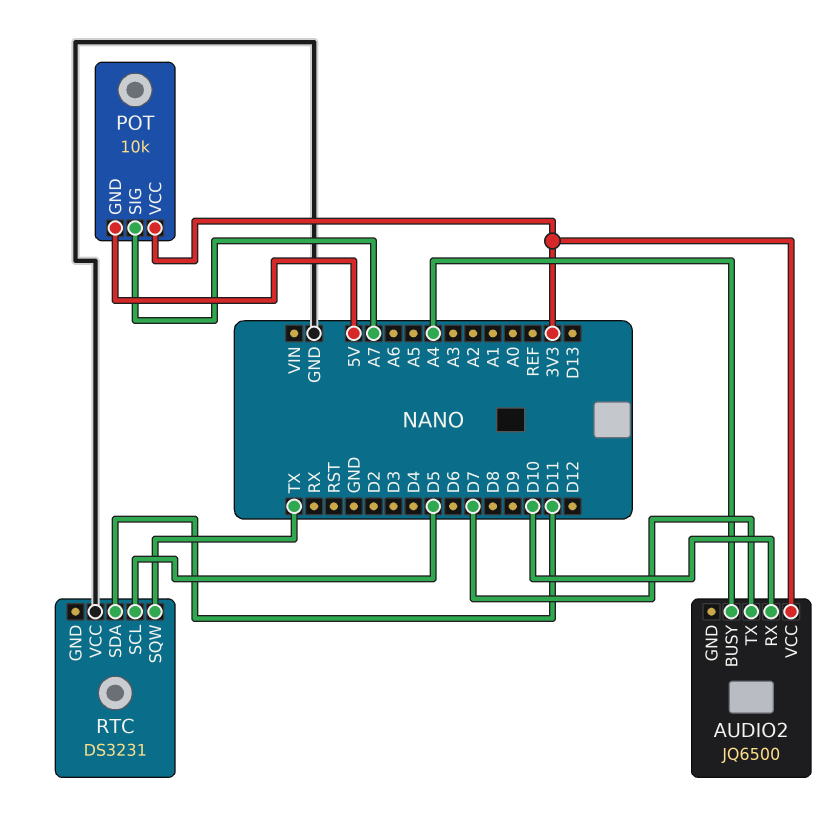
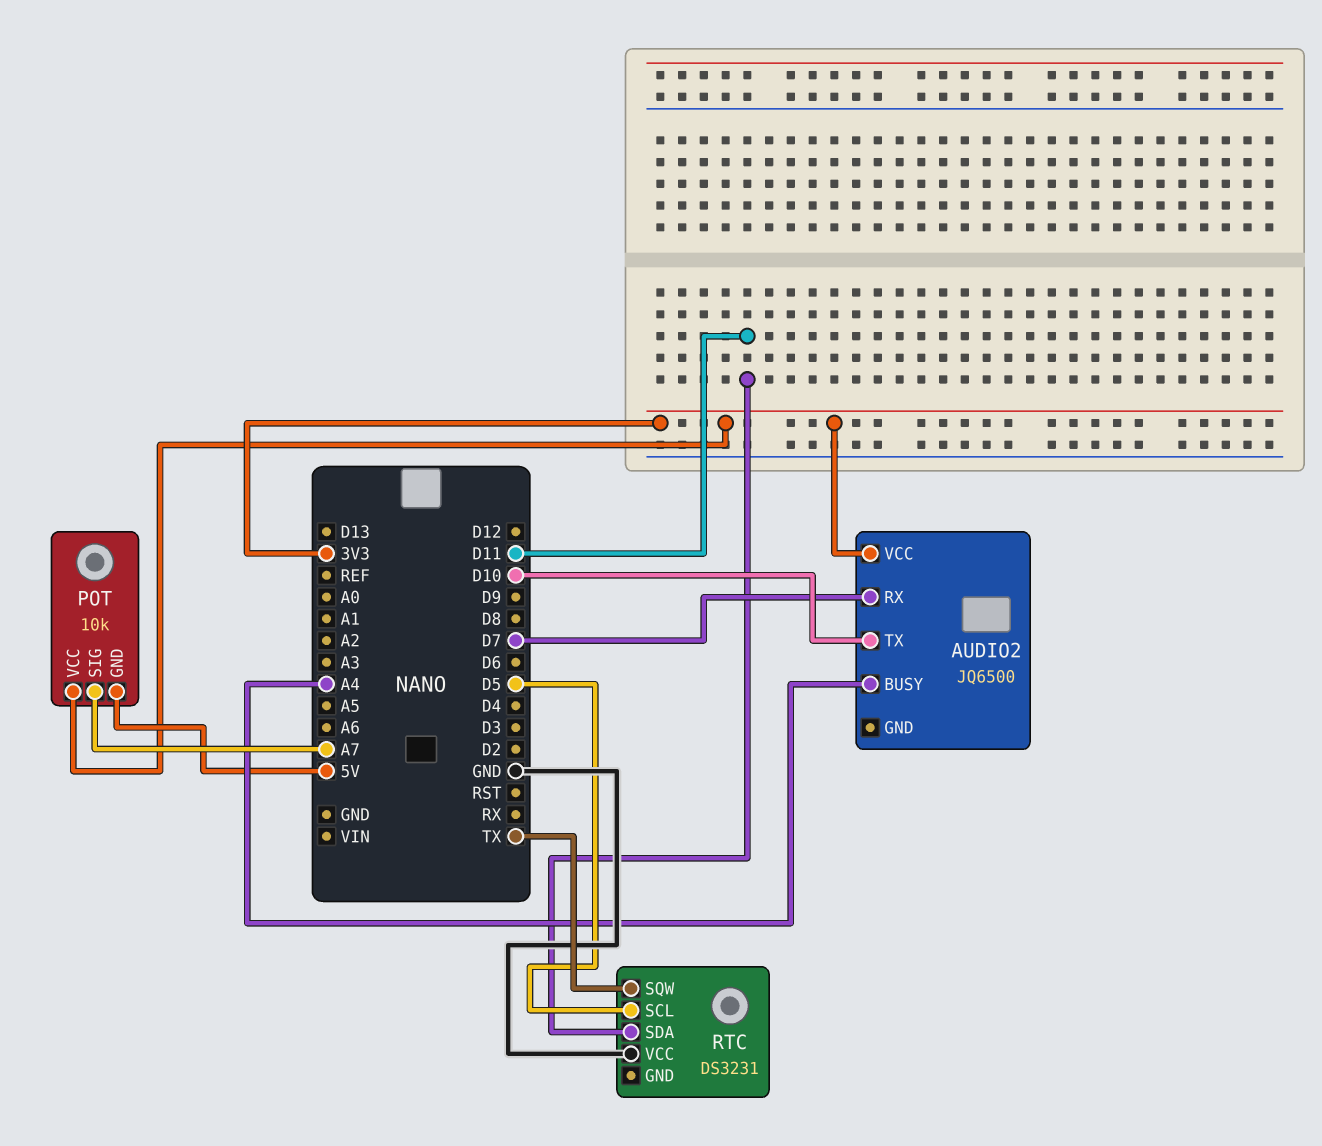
AUDIO2 pin RX: D10 -> D7
AUDIO2 pin TX: D7 -> D10

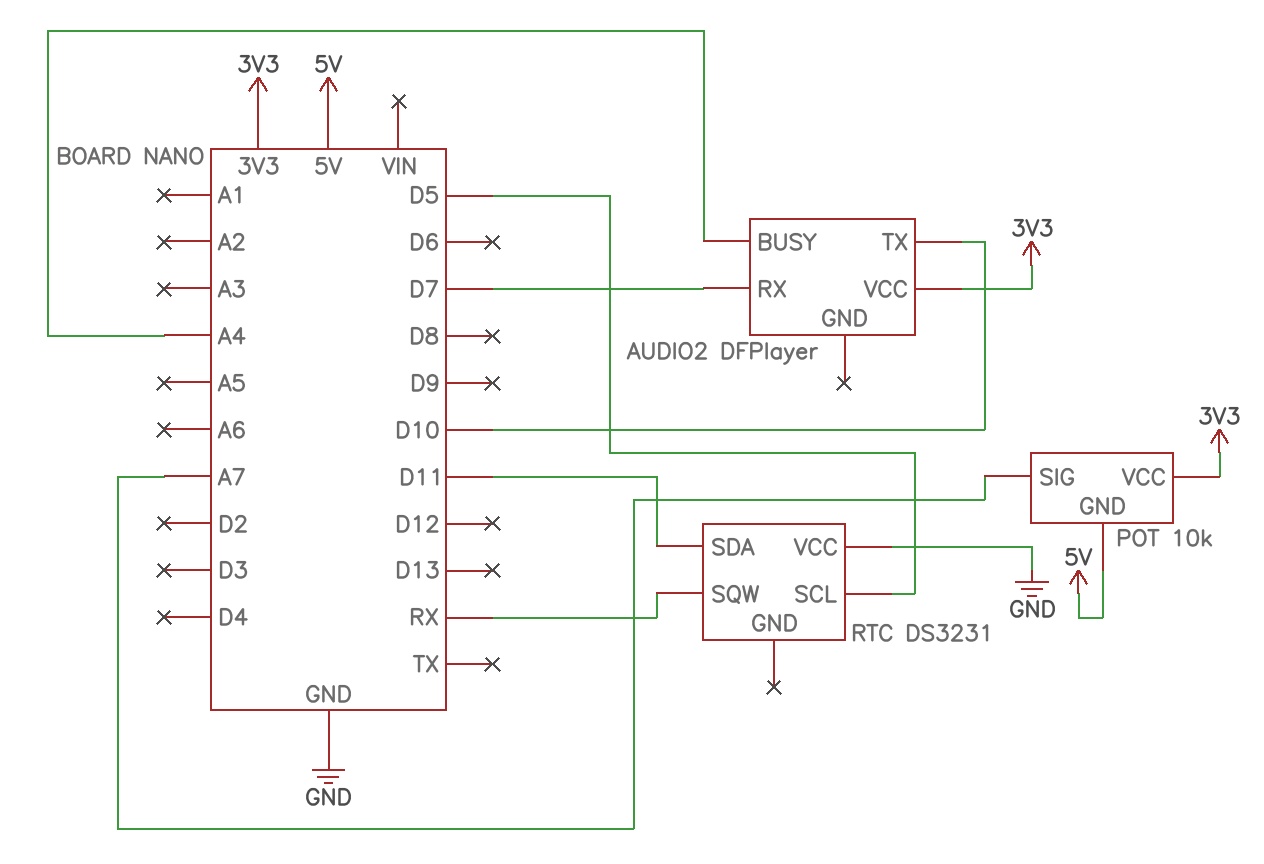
AUDIO2: JQ6500 -> DFPlayer
RTC pin SQW: TX -> RX

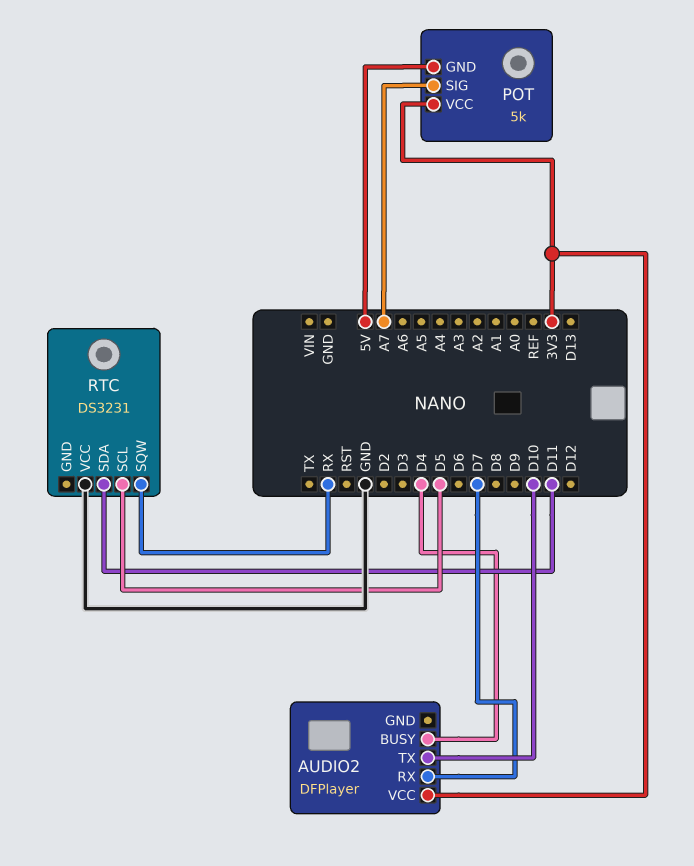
AUDIO2 pin BUSY: A4 -> D4
POT: 10k -> 5k

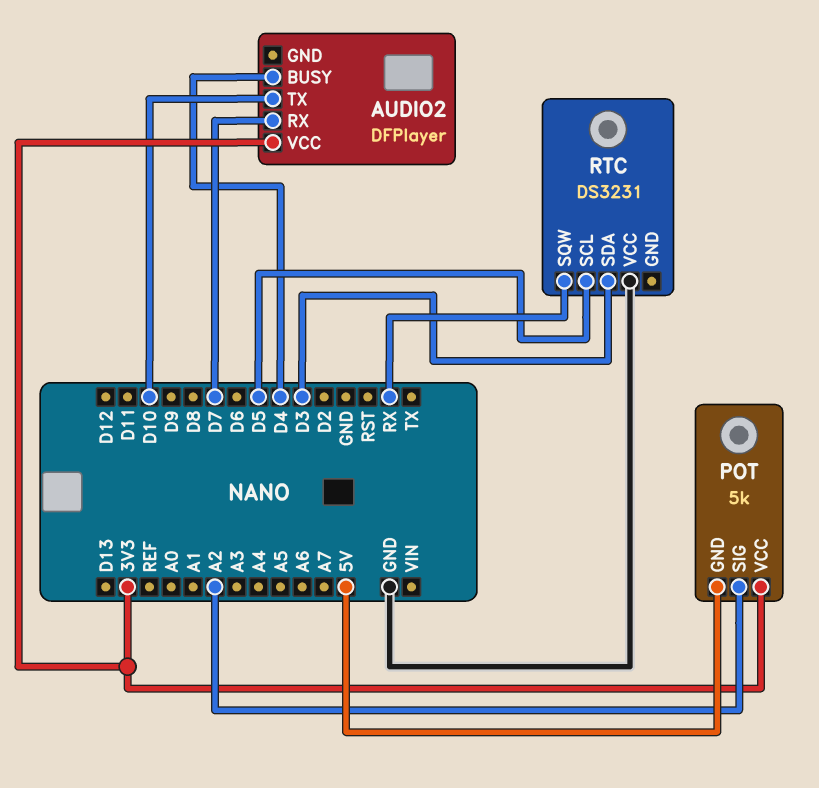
POT pin SIG: A7 -> A2
RTC pin SDA: D11 -> D3

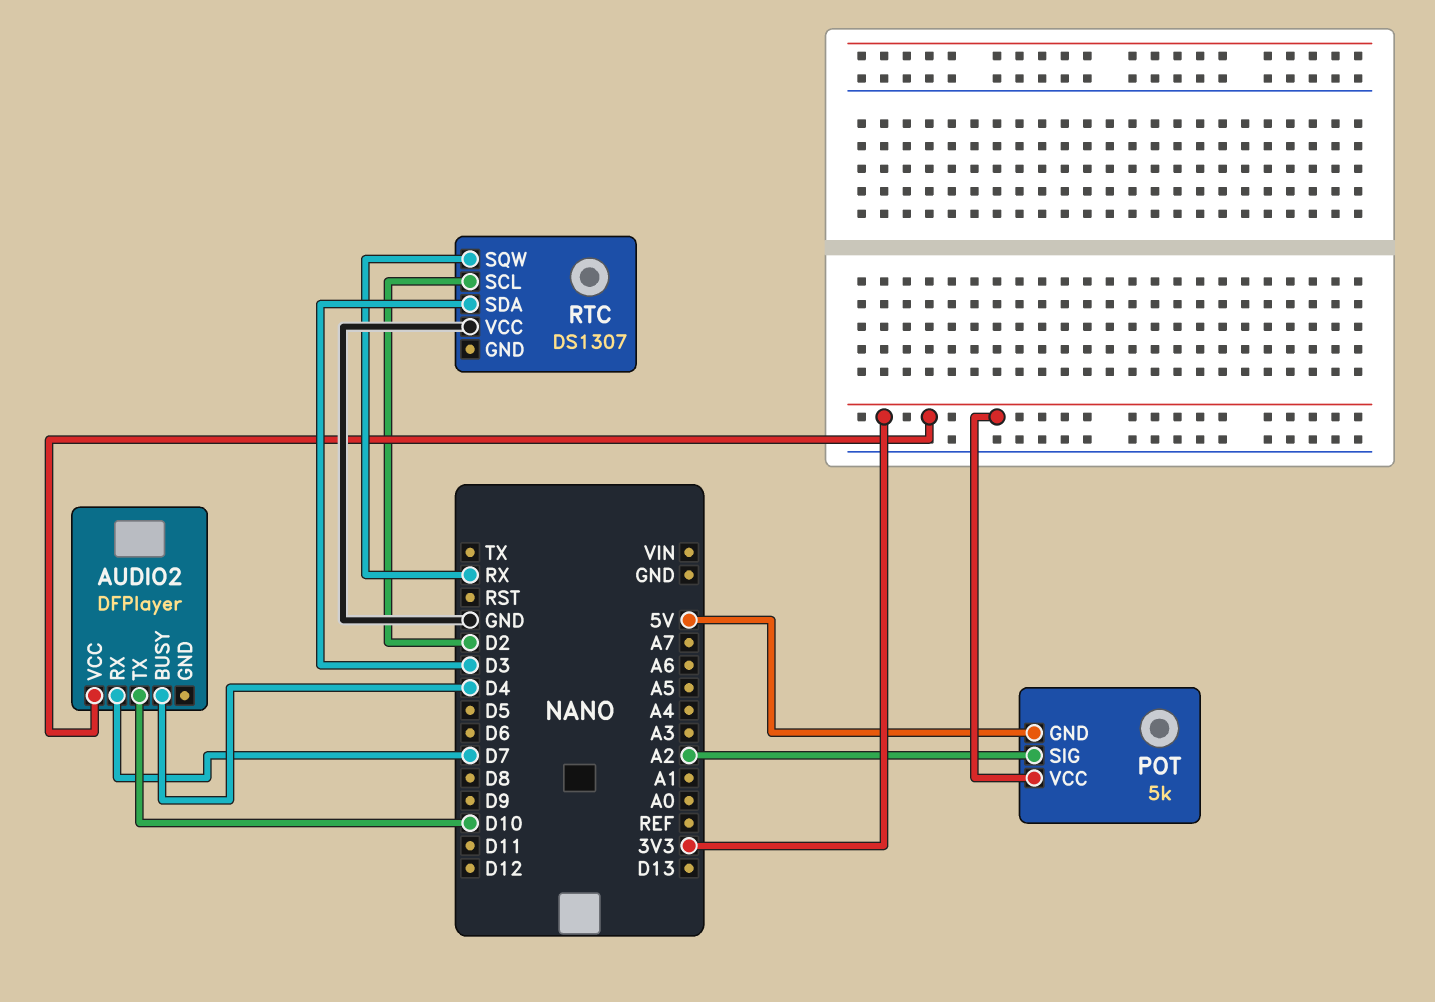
RTC: DS3231 -> DS1307
RTC pin SCL: D5 -> D2

